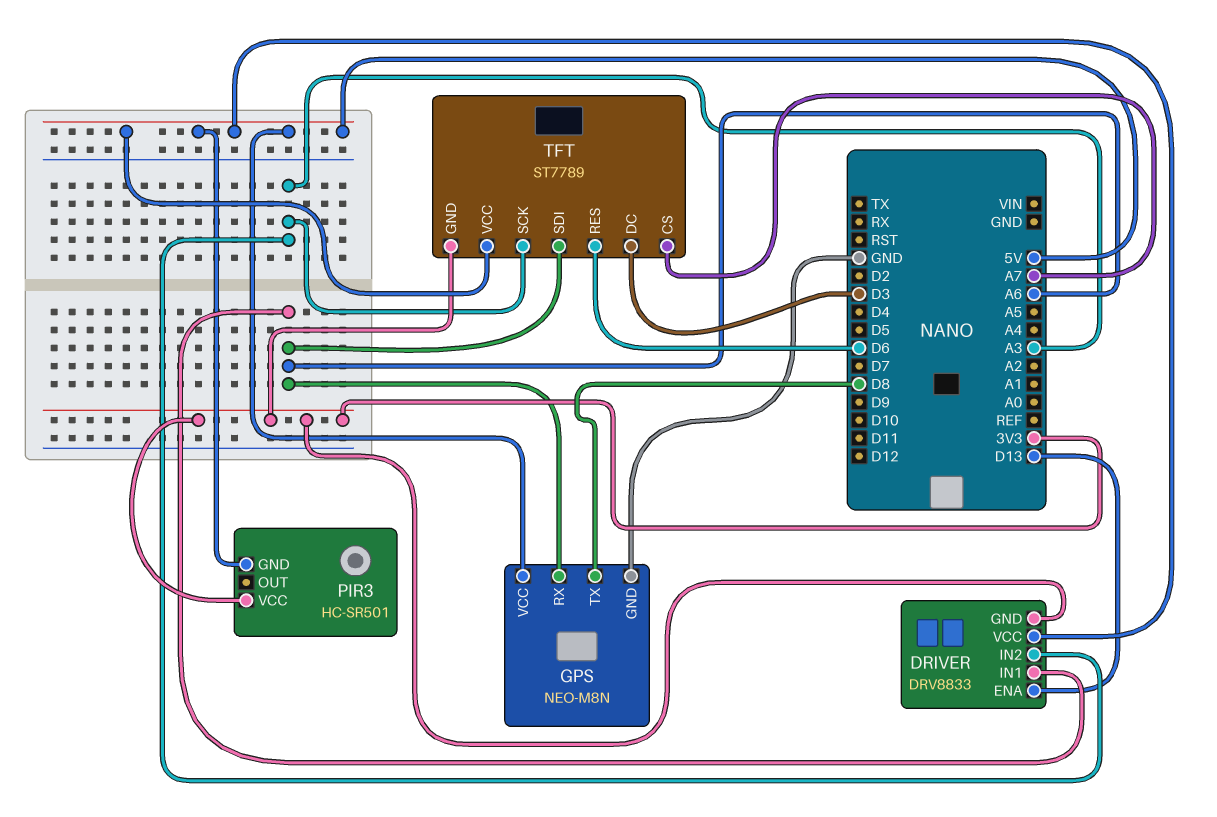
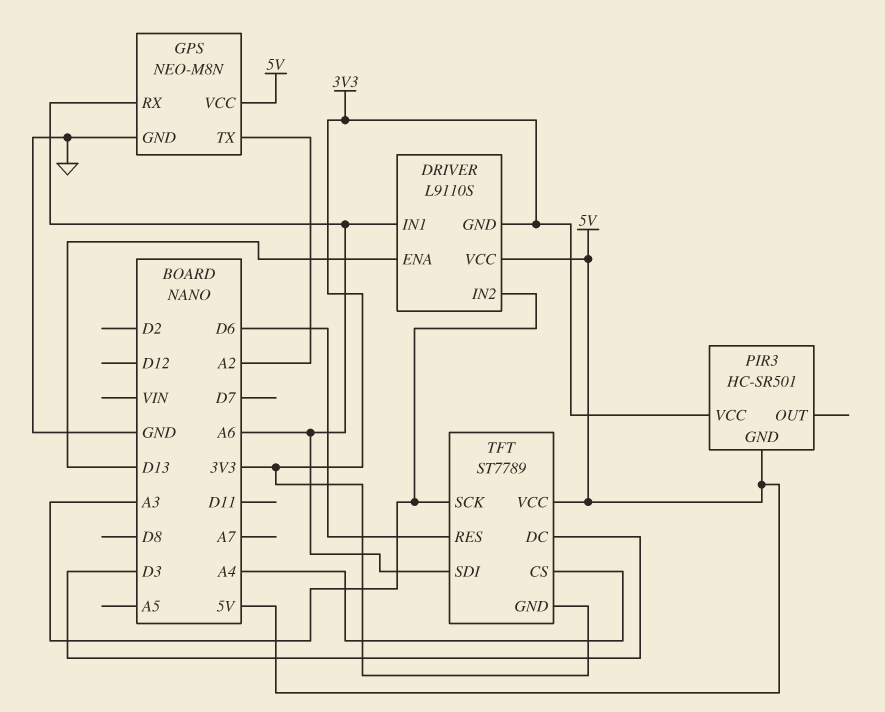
DRIVER: DRV8833 -> L9110S
GPS pin TX: D8 -> A2
TFT pin CS: A7 -> A4

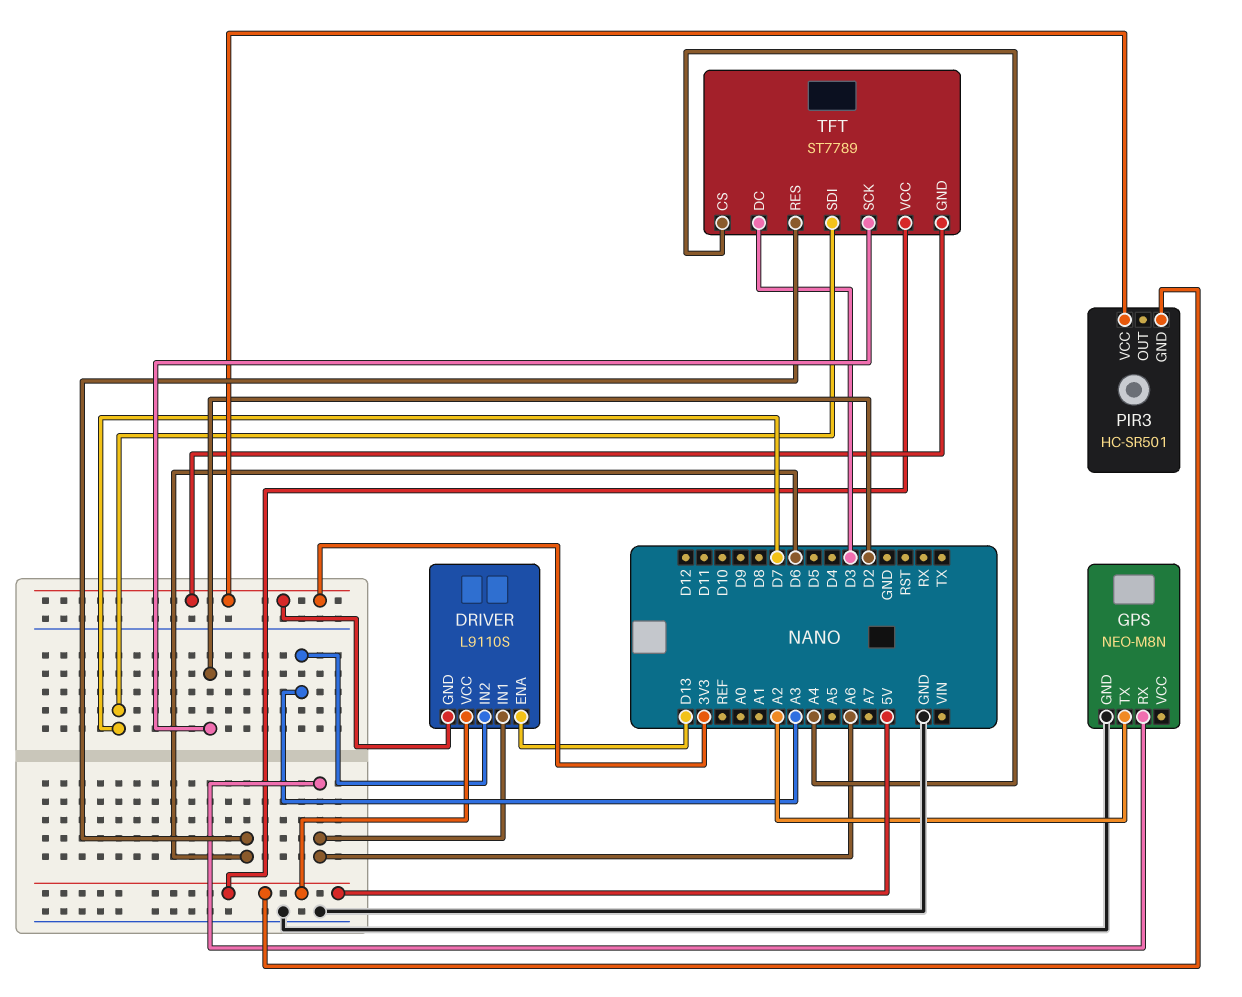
GPS pin VCC: 5V -> none
TFT pin SCK: A3 -> D2
TFT pin SDI: A6 -> D7

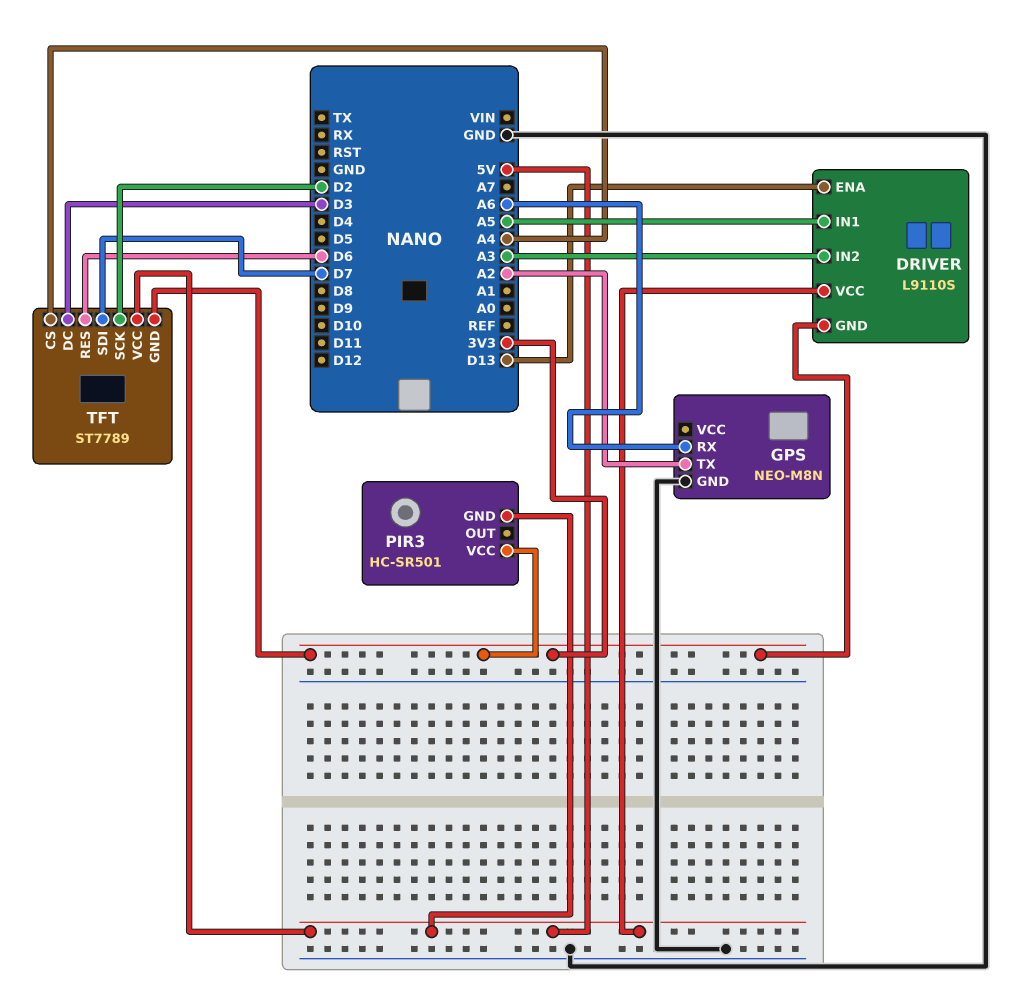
DRIVER pin IN1: A6 -> A5

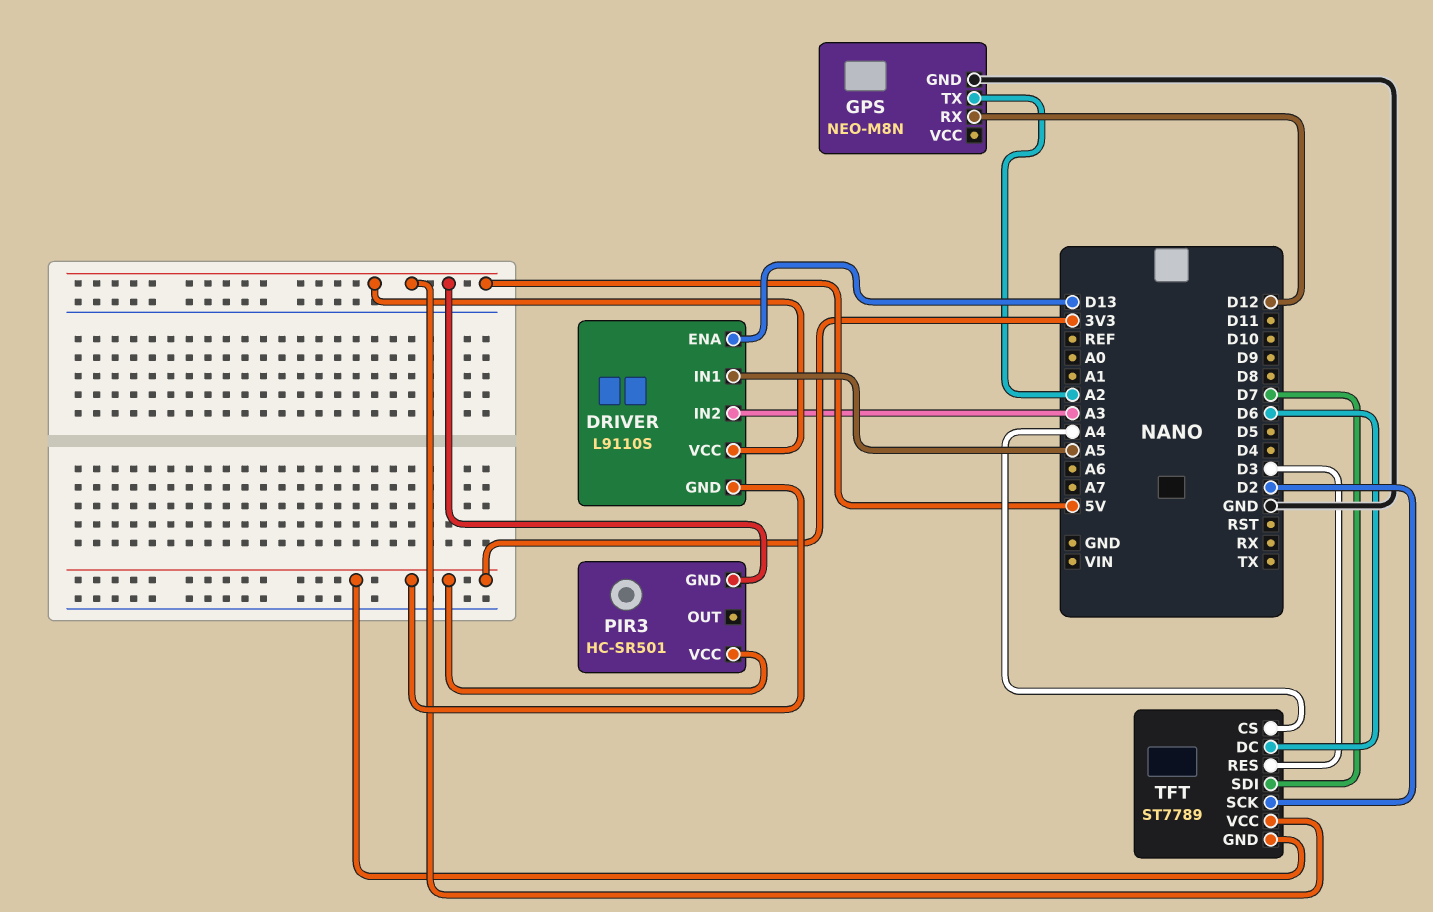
GPS pin RX: A6 -> D12
TFT pin DC: D3 -> D6
TFT pin RES: D6 -> D3

